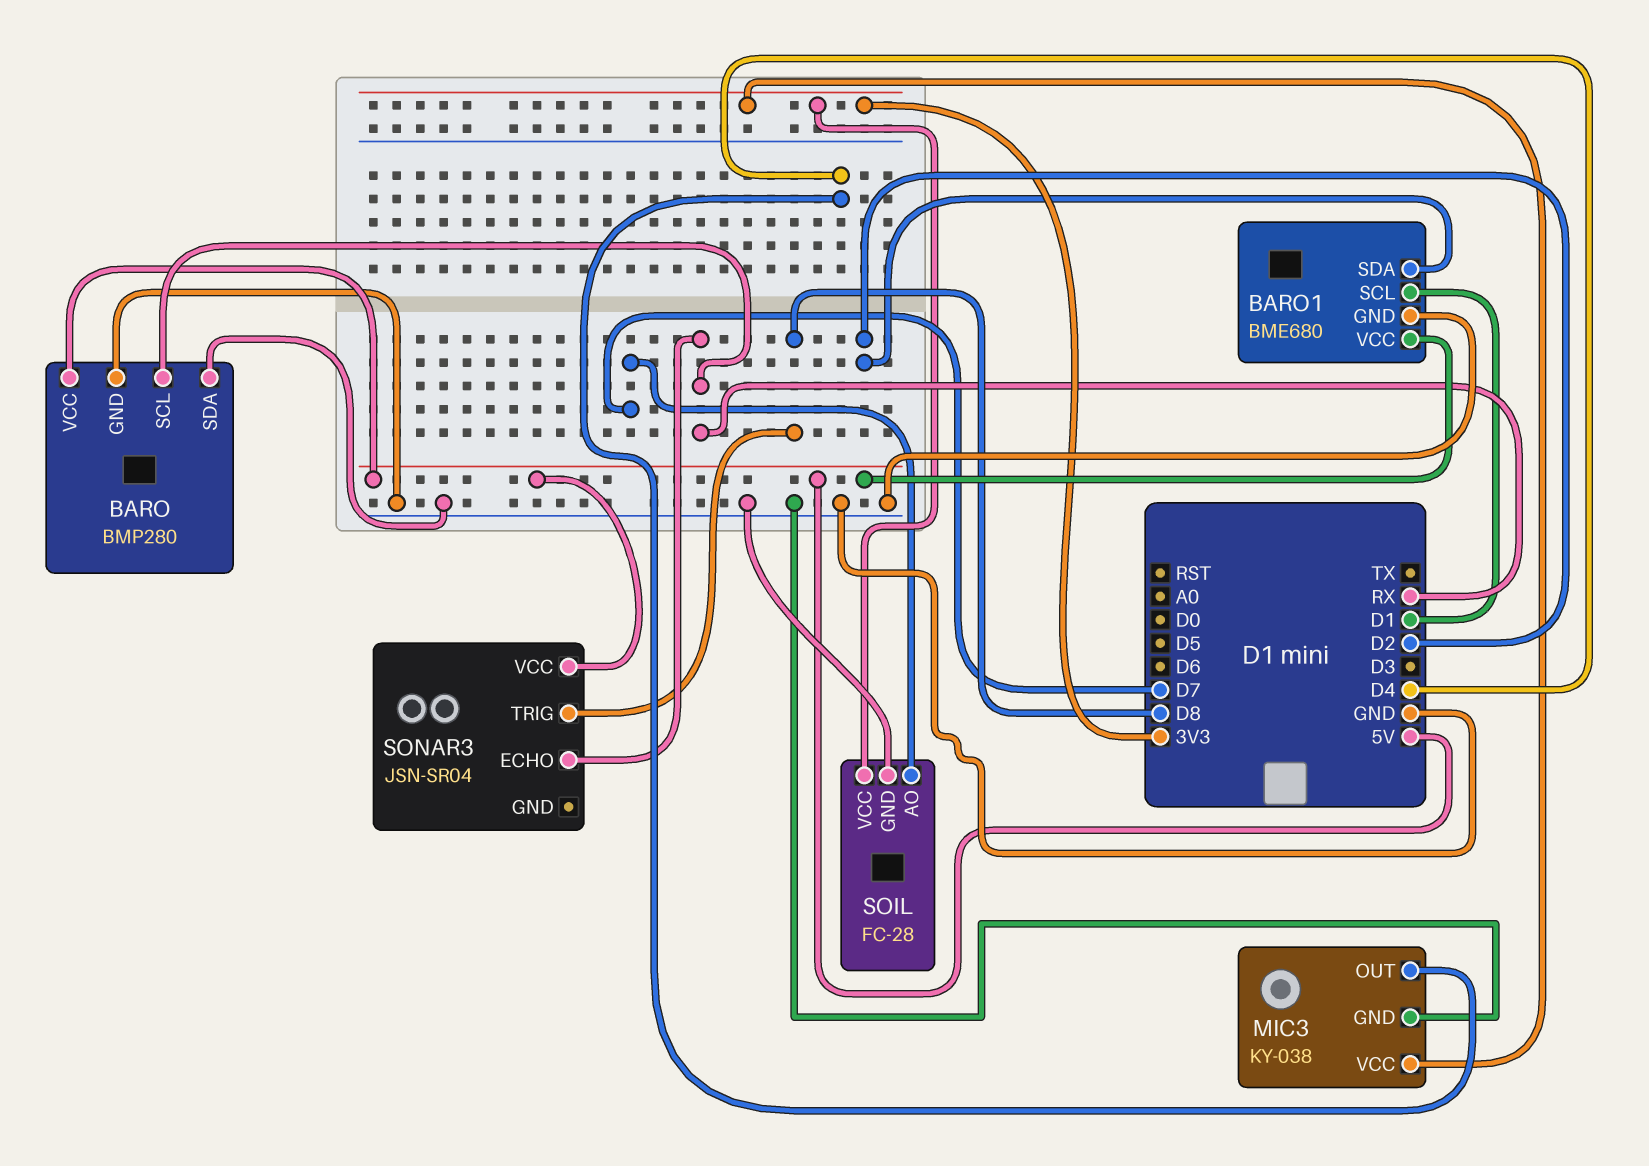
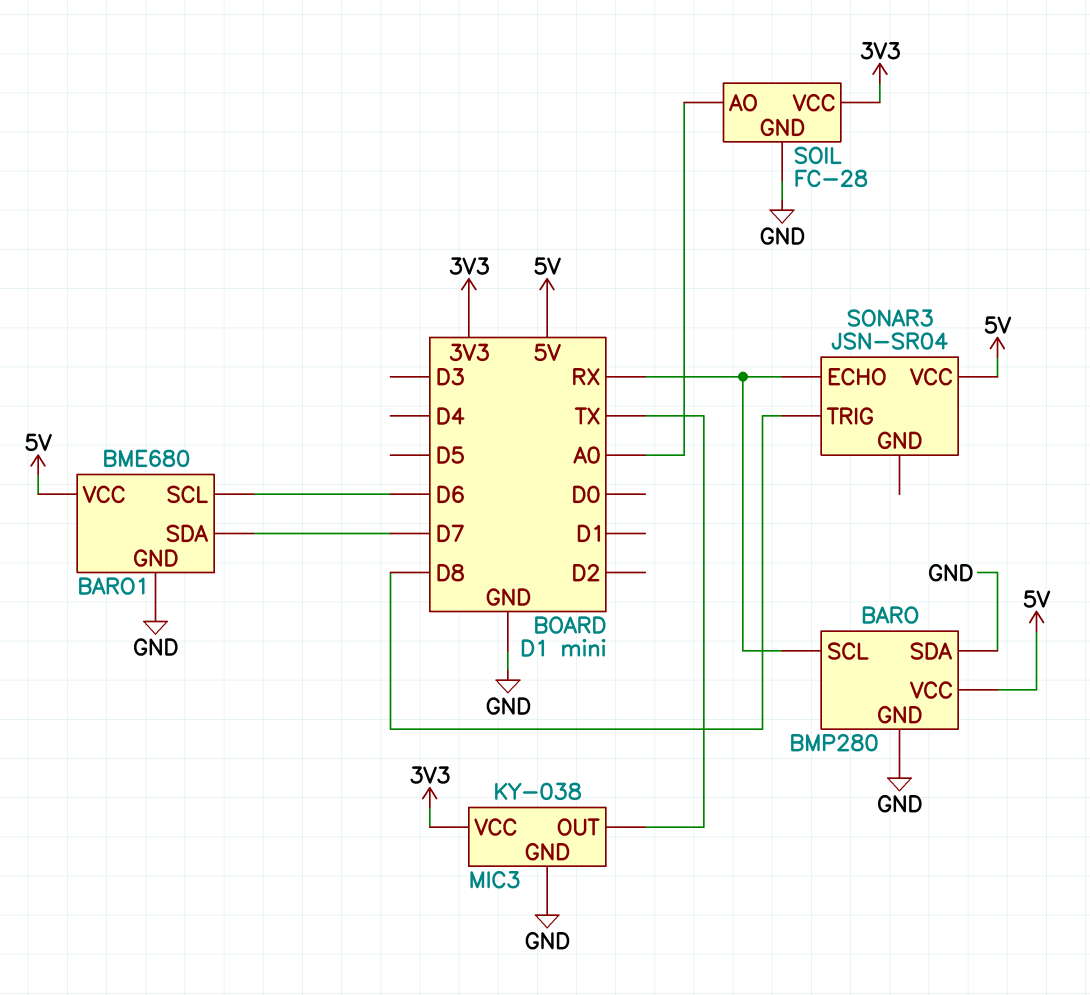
BARO1 pin SCL: D1 -> D6
BARO1 pin SDA: D2 -> D7
MIC3 pin OUT: D4 -> TX
SOIL pin AO: D7 -> A0

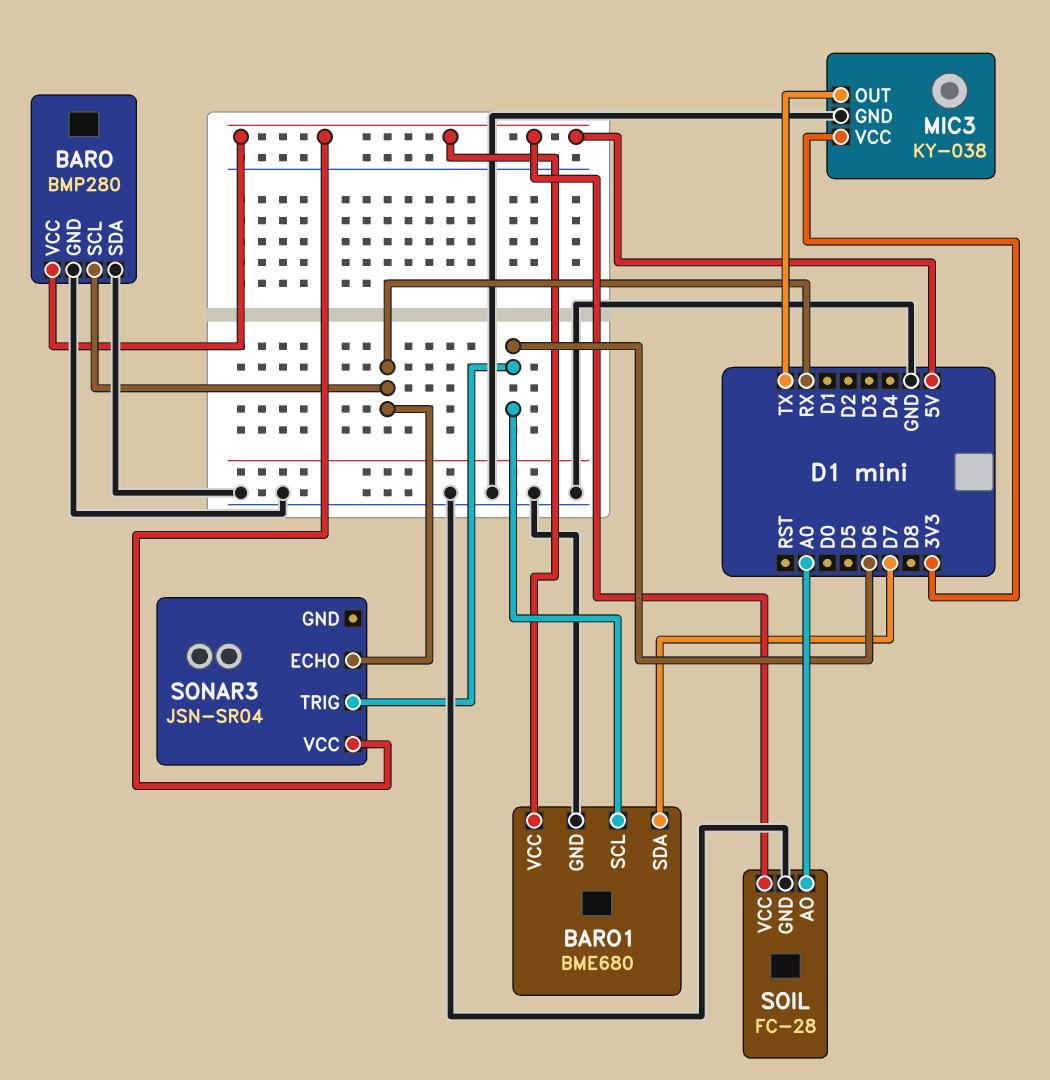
SOIL pin VCC: 3V3 -> 5V
SONAR3 pin TRIG: D8 -> D6

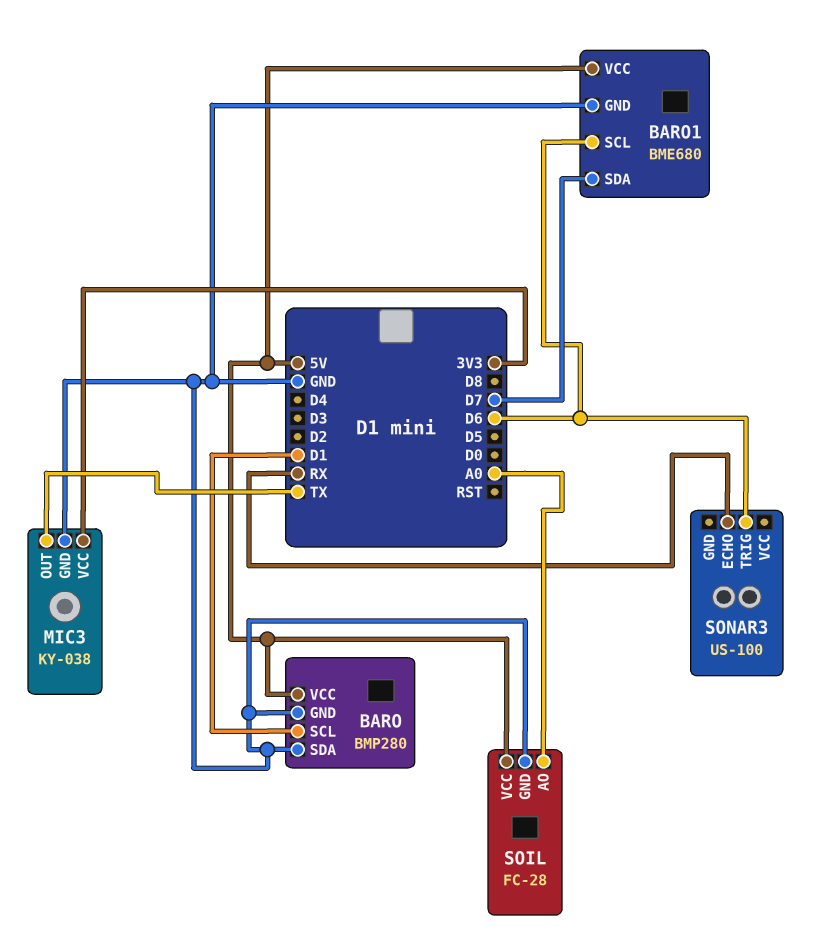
BARO pin SCL: RX -> D1
SONAR3: JSN-SR04 -> US-100
SONAR3 pin VCC: 5V -> none

